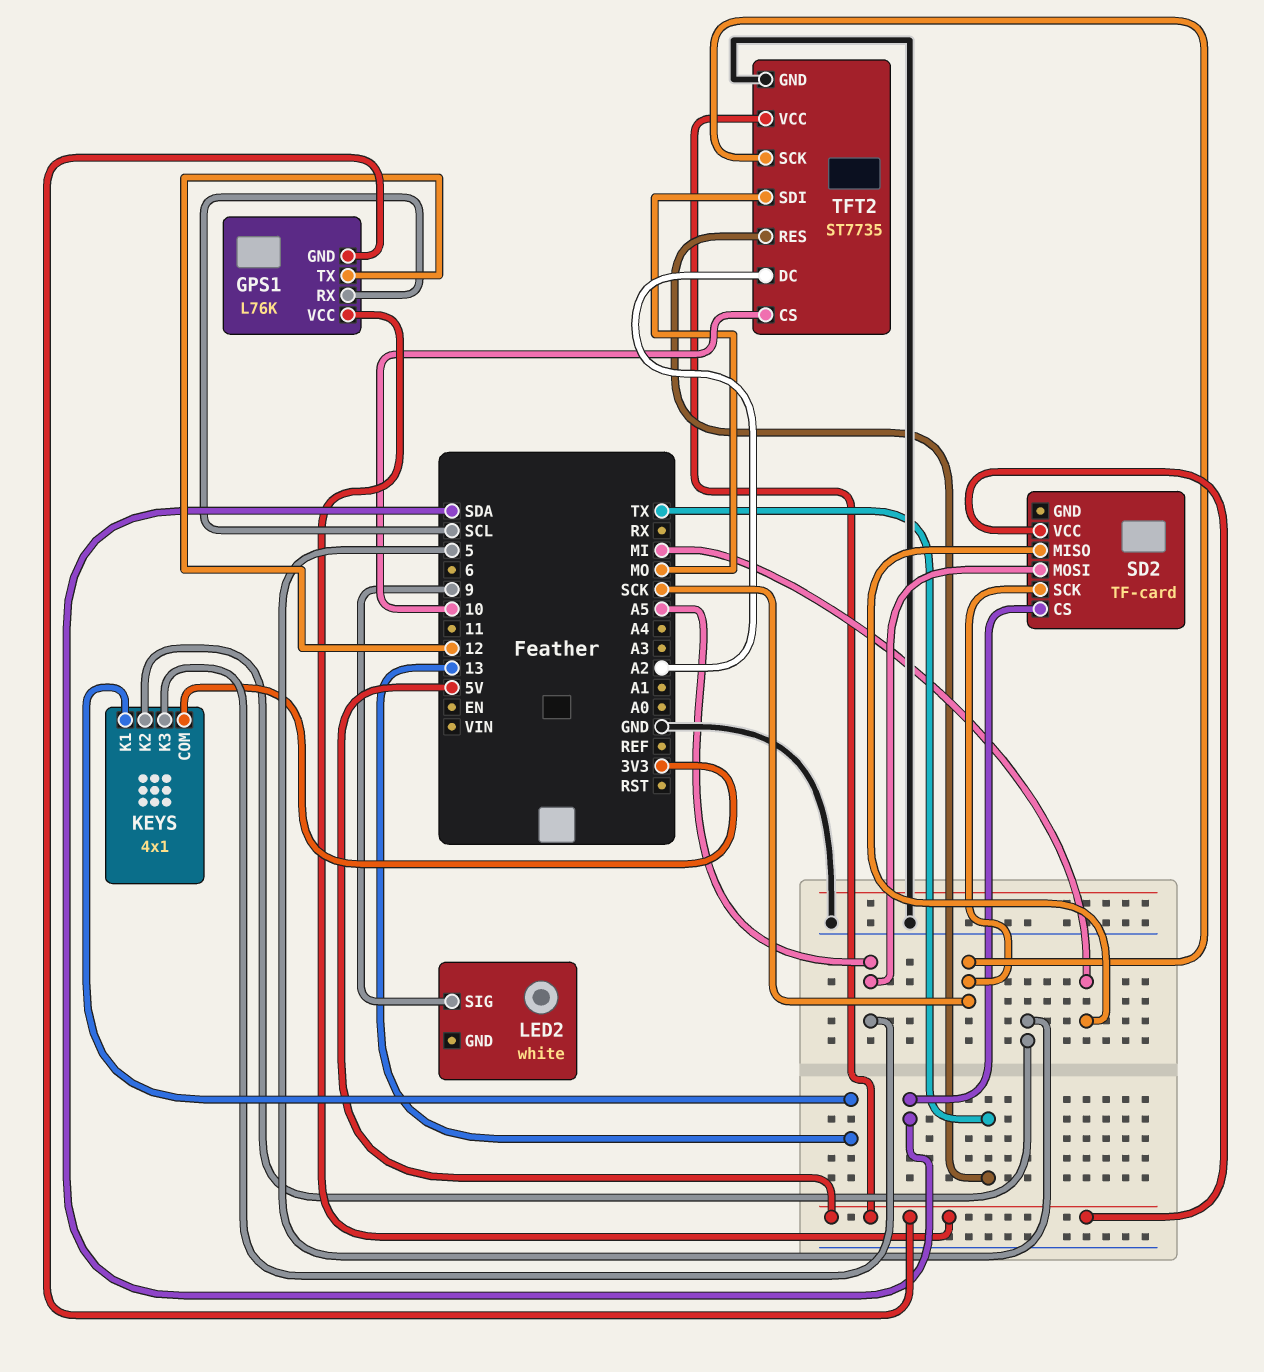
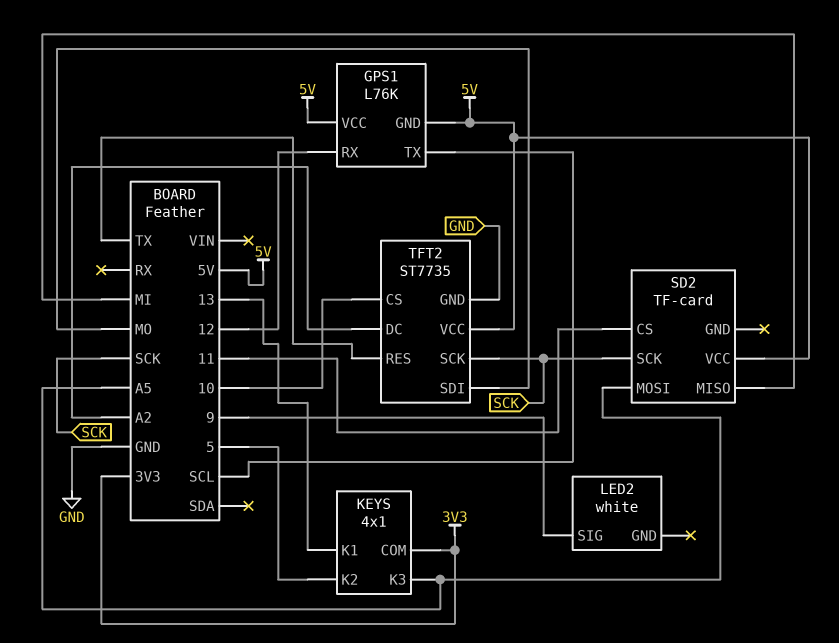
GPS1 pin RX: SCL -> 12
GPS1 pin TX: 12 -> SCL
SD2 pin CS: SDA -> 11

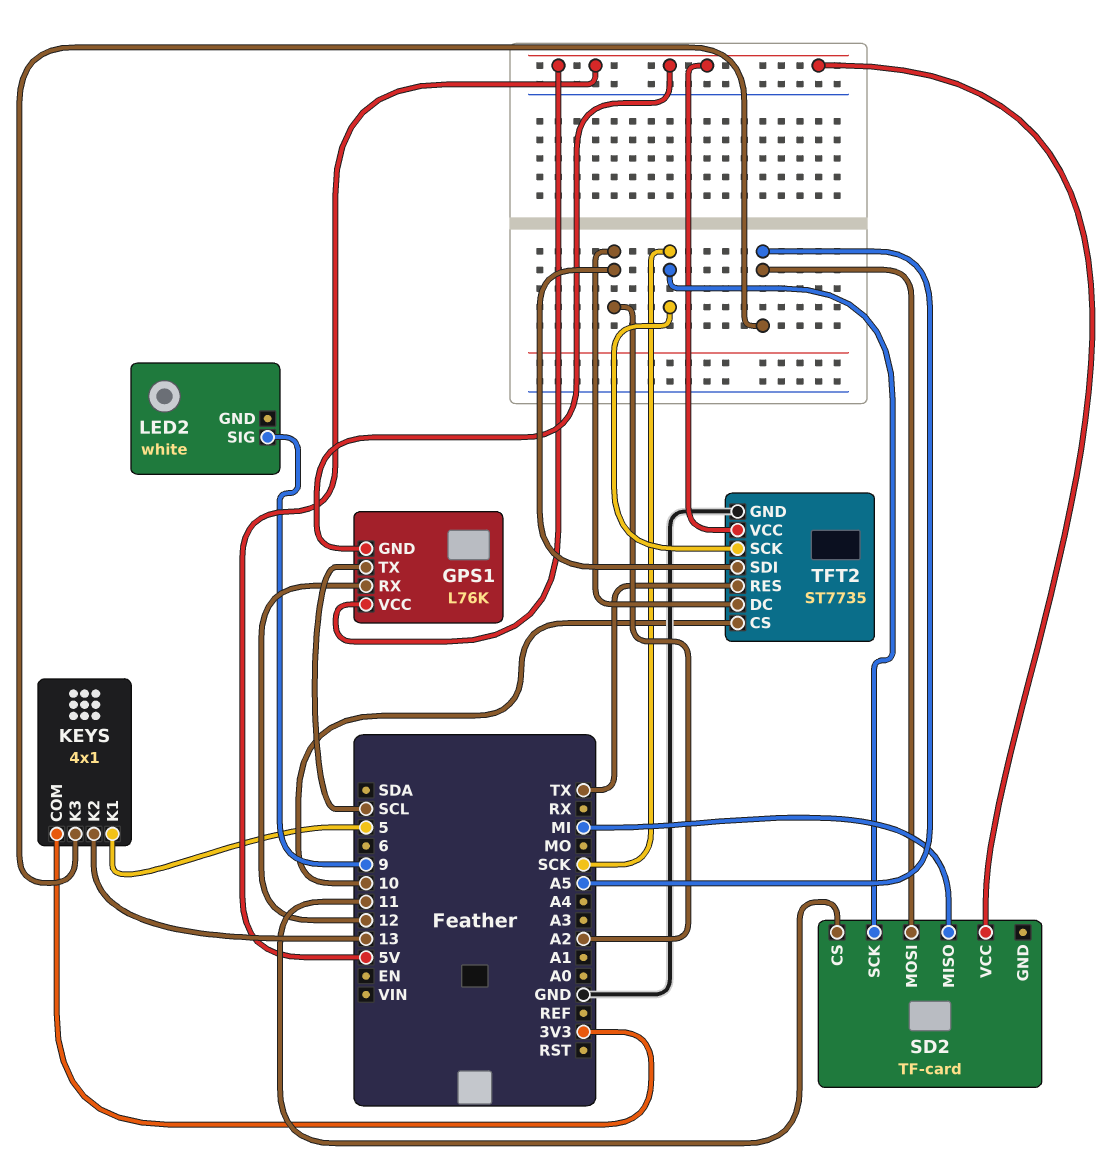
KEYS pin K1: 13 -> 5
KEYS pin K2: 5 -> 13
TFT2 pin SDI: MO -> A2

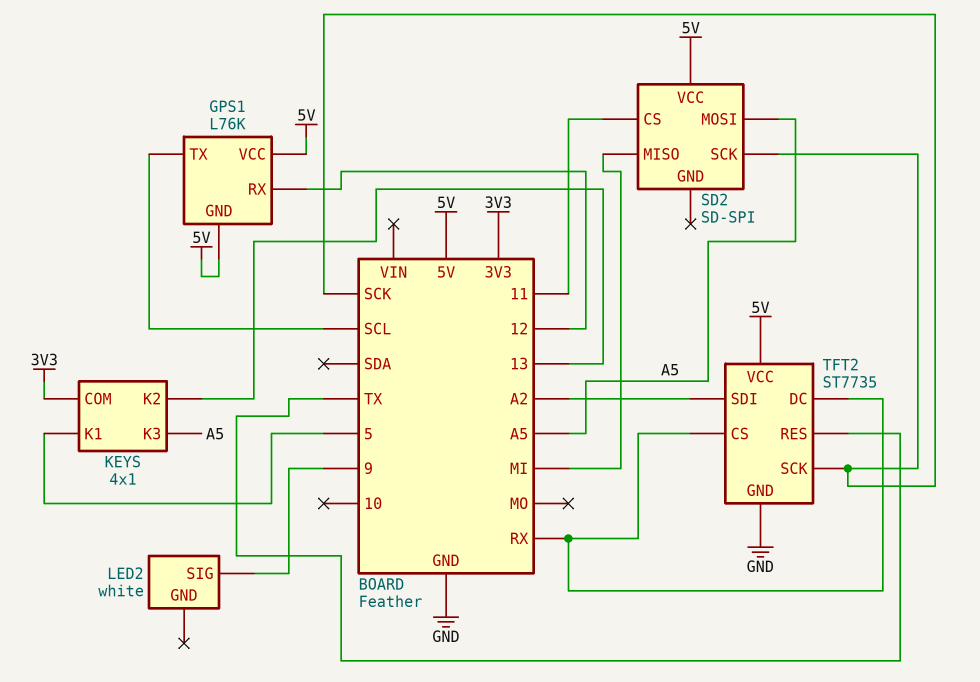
SD2: TF-card -> SD-SPI
TFT2 pin CS: 10 -> RX
TFT2 pin DC: A2 -> RX

